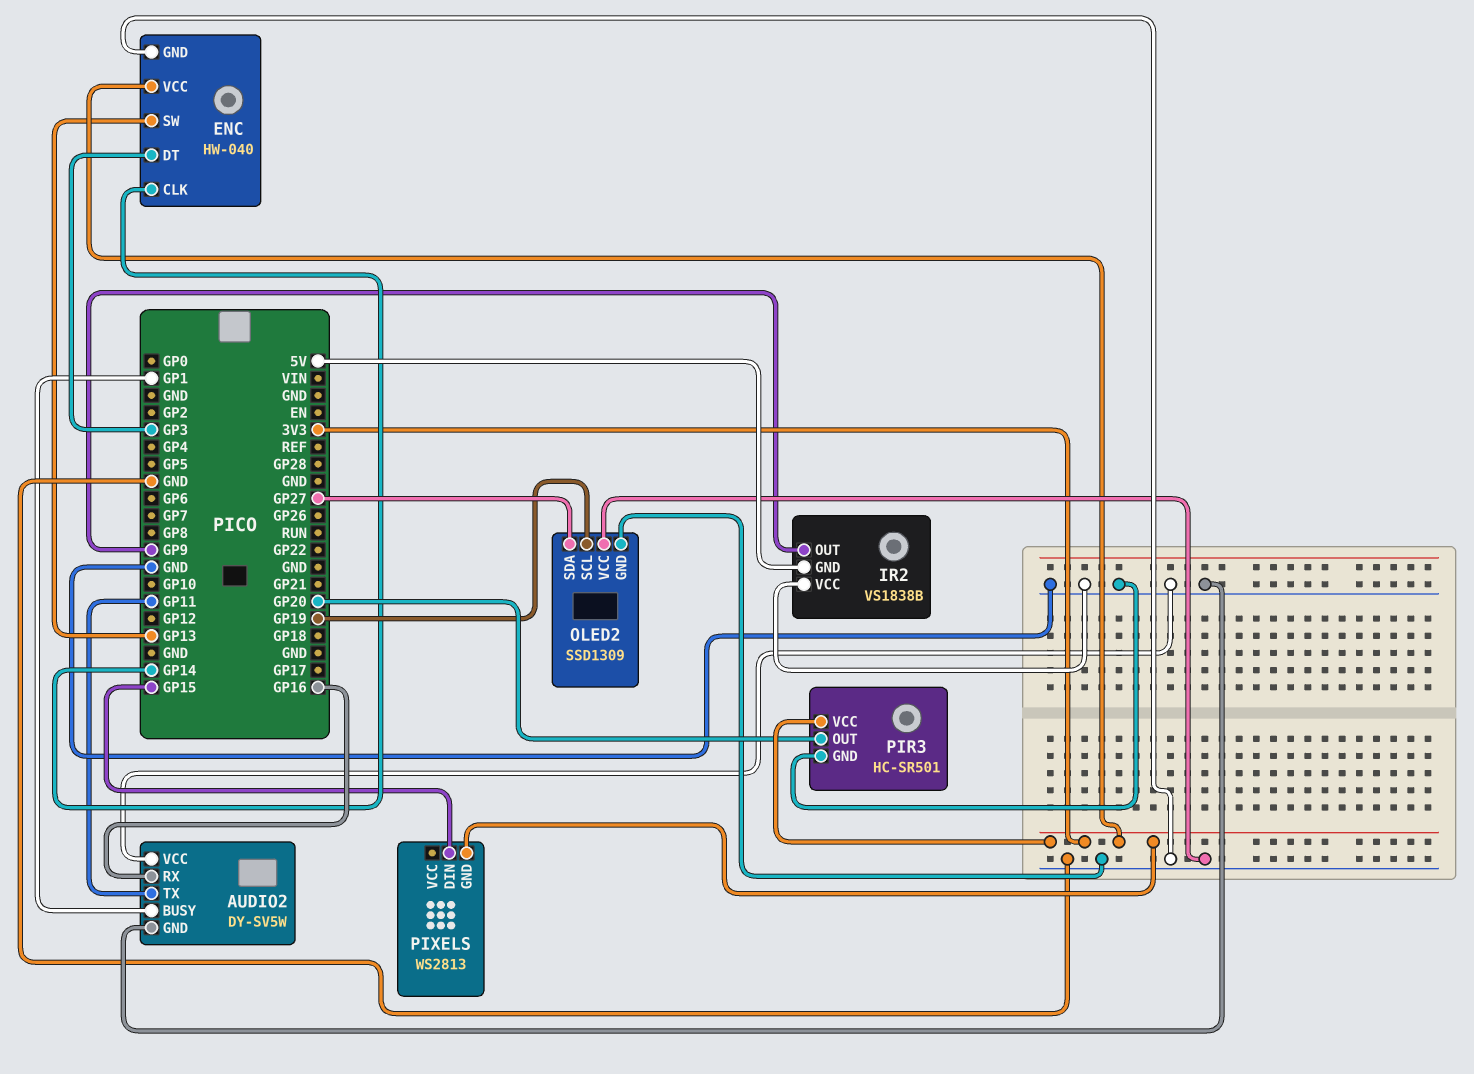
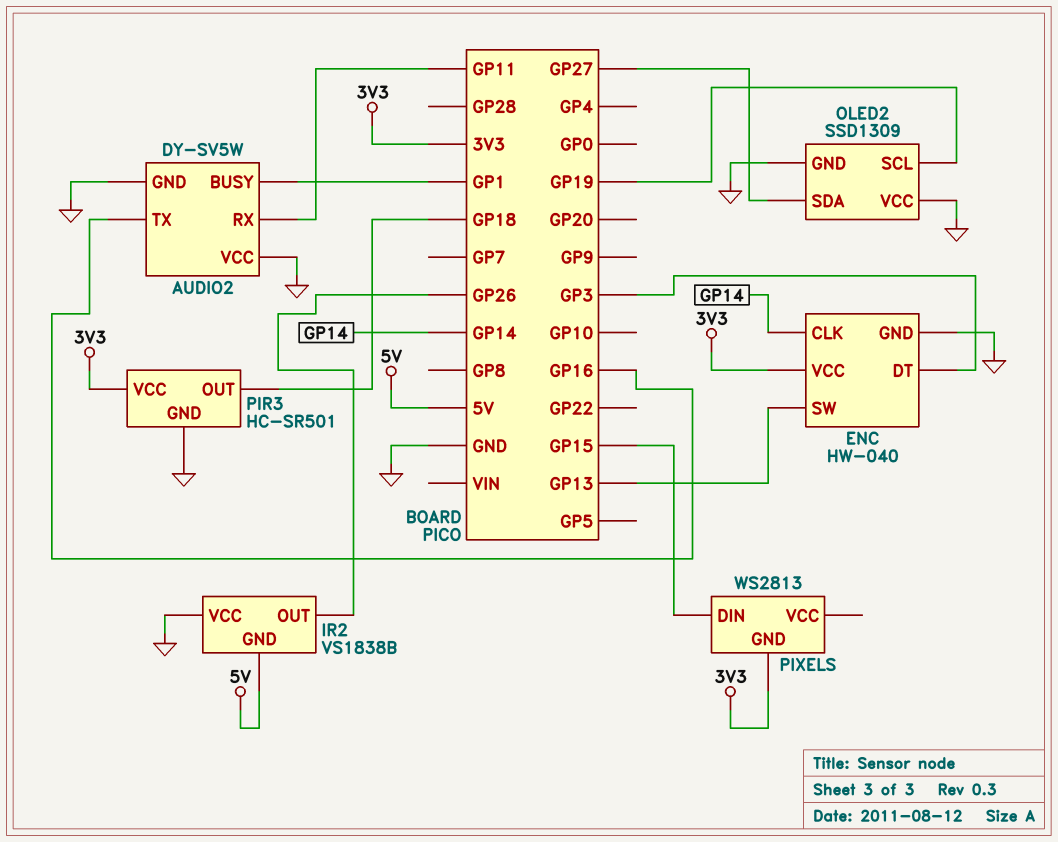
AUDIO2 pin RX: GP16 -> GP11
AUDIO2 pin TX: GP11 -> GP16
IR2 pin OUT: GP9 -> GP26
PIR3 pin OUT: GP20 -> GP18

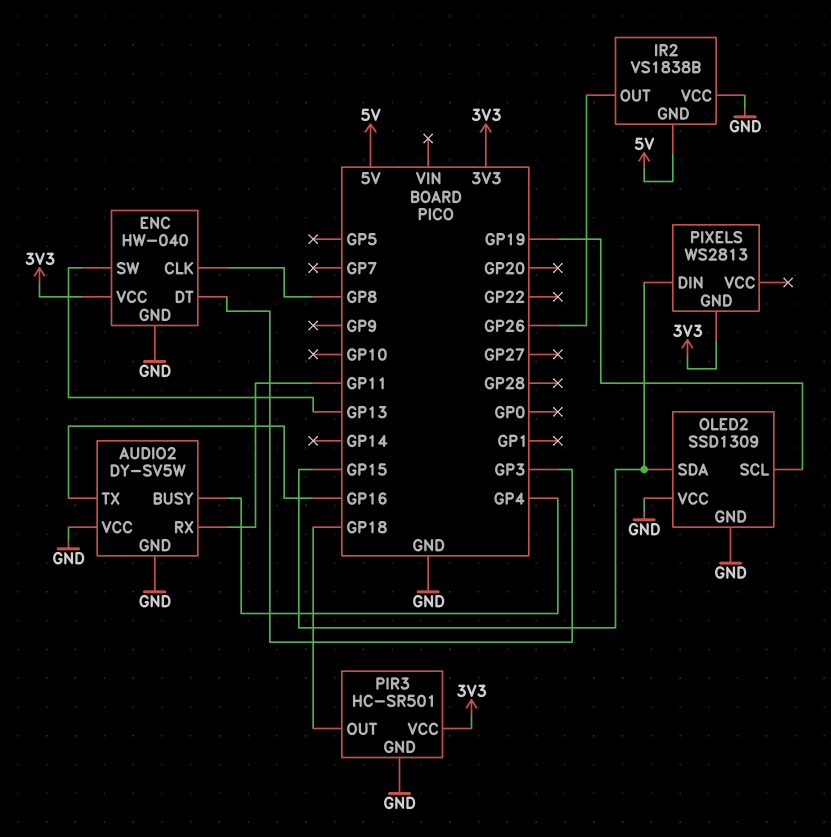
AUDIO2 pin BUSY: GP1 -> GP4
ENC pin CLK: GP14 -> GP8
OLED2 pin SDA: GP27 -> GP15

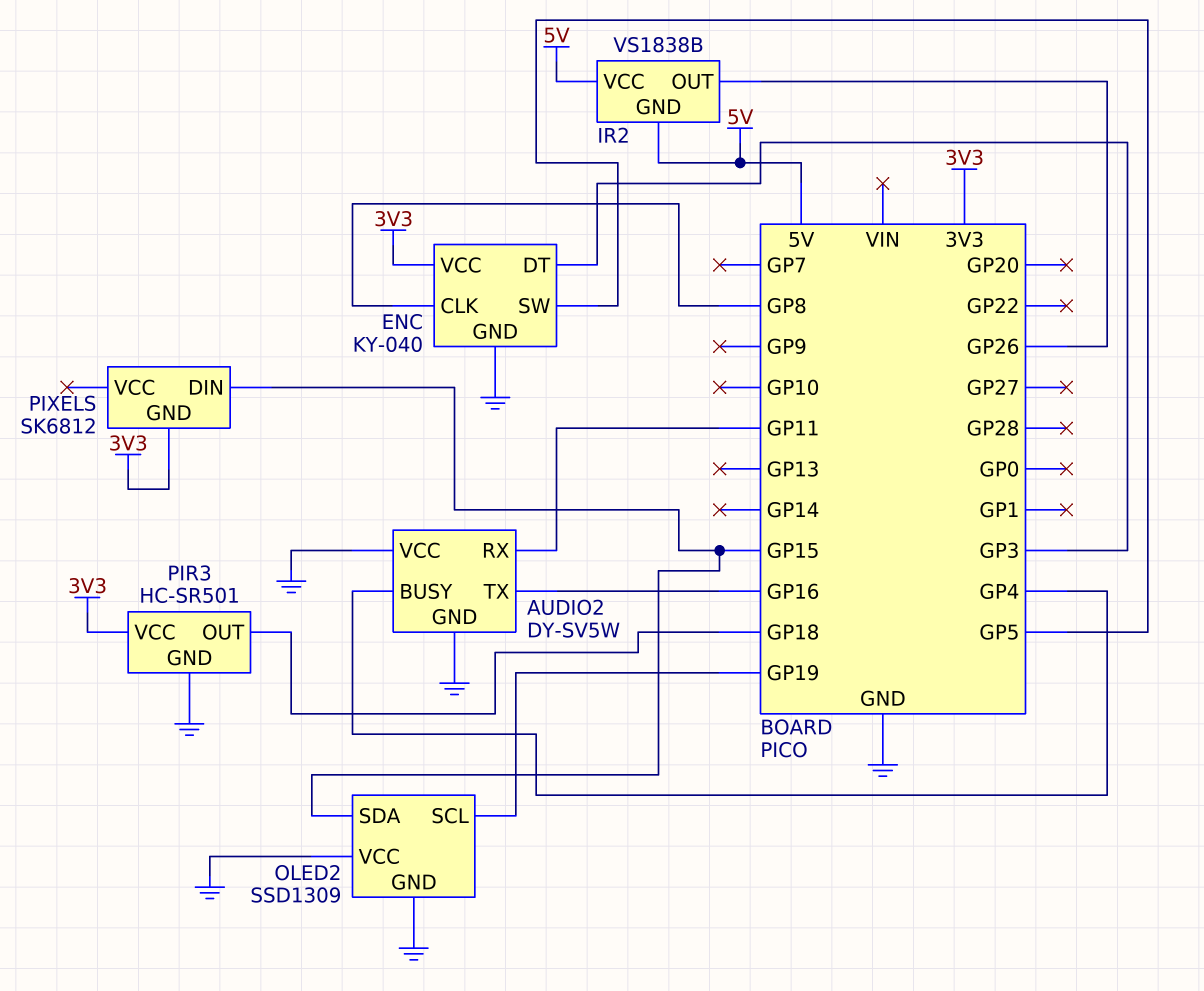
ENC: HW-040 -> KY-040
ENC pin SW: GP13 -> GP5
IR2 pin VCC: GND -> 5V
PIXELS: WS2813 -> SK6812

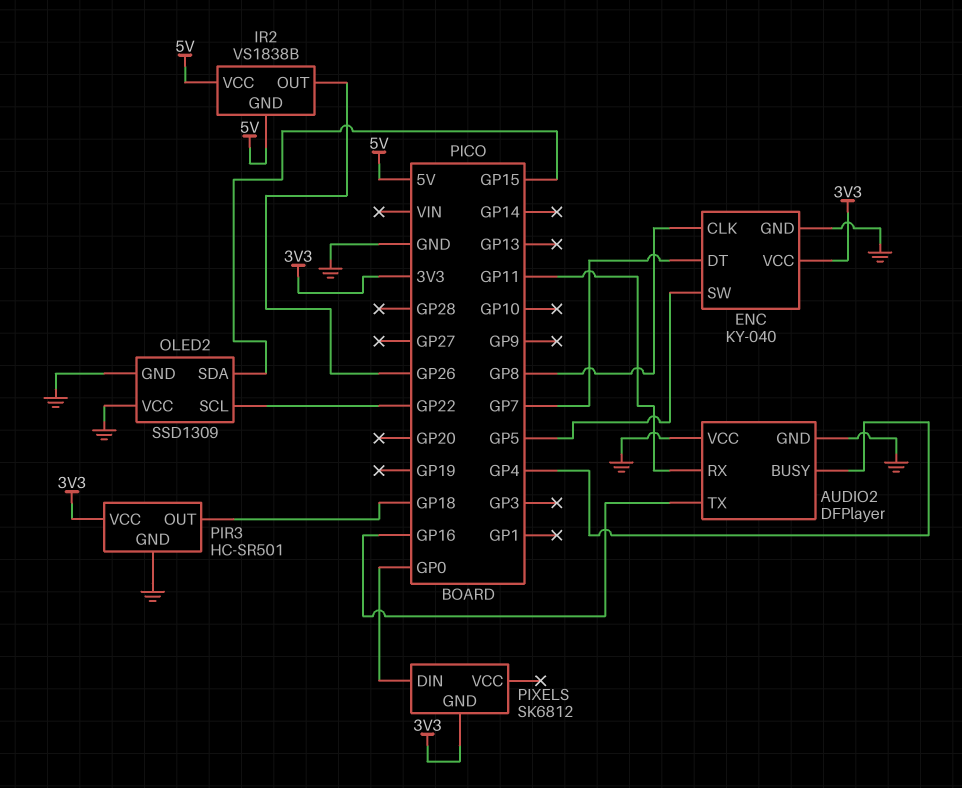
AUDIO2: DY-SV5W -> DFPlayer
ENC pin DT: GP3 -> GP7
OLED2 pin SCL: GP19 -> GP22
PIXELS pin DIN: GP15 -> GP0

